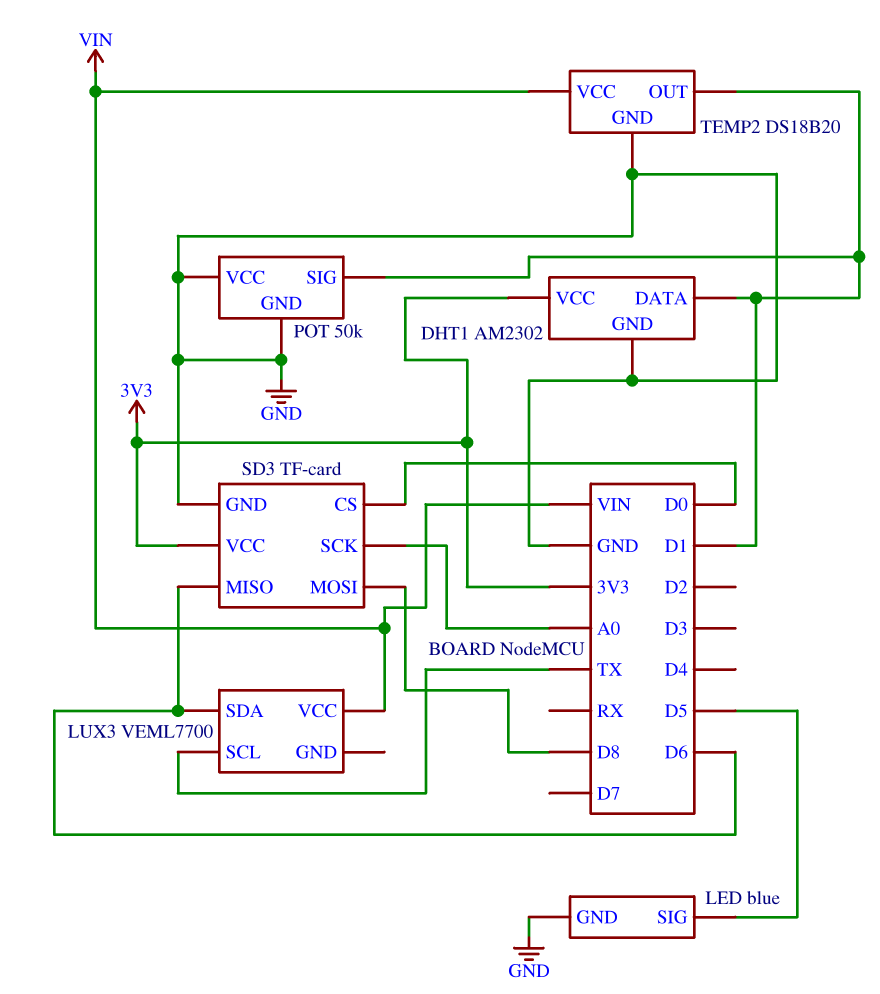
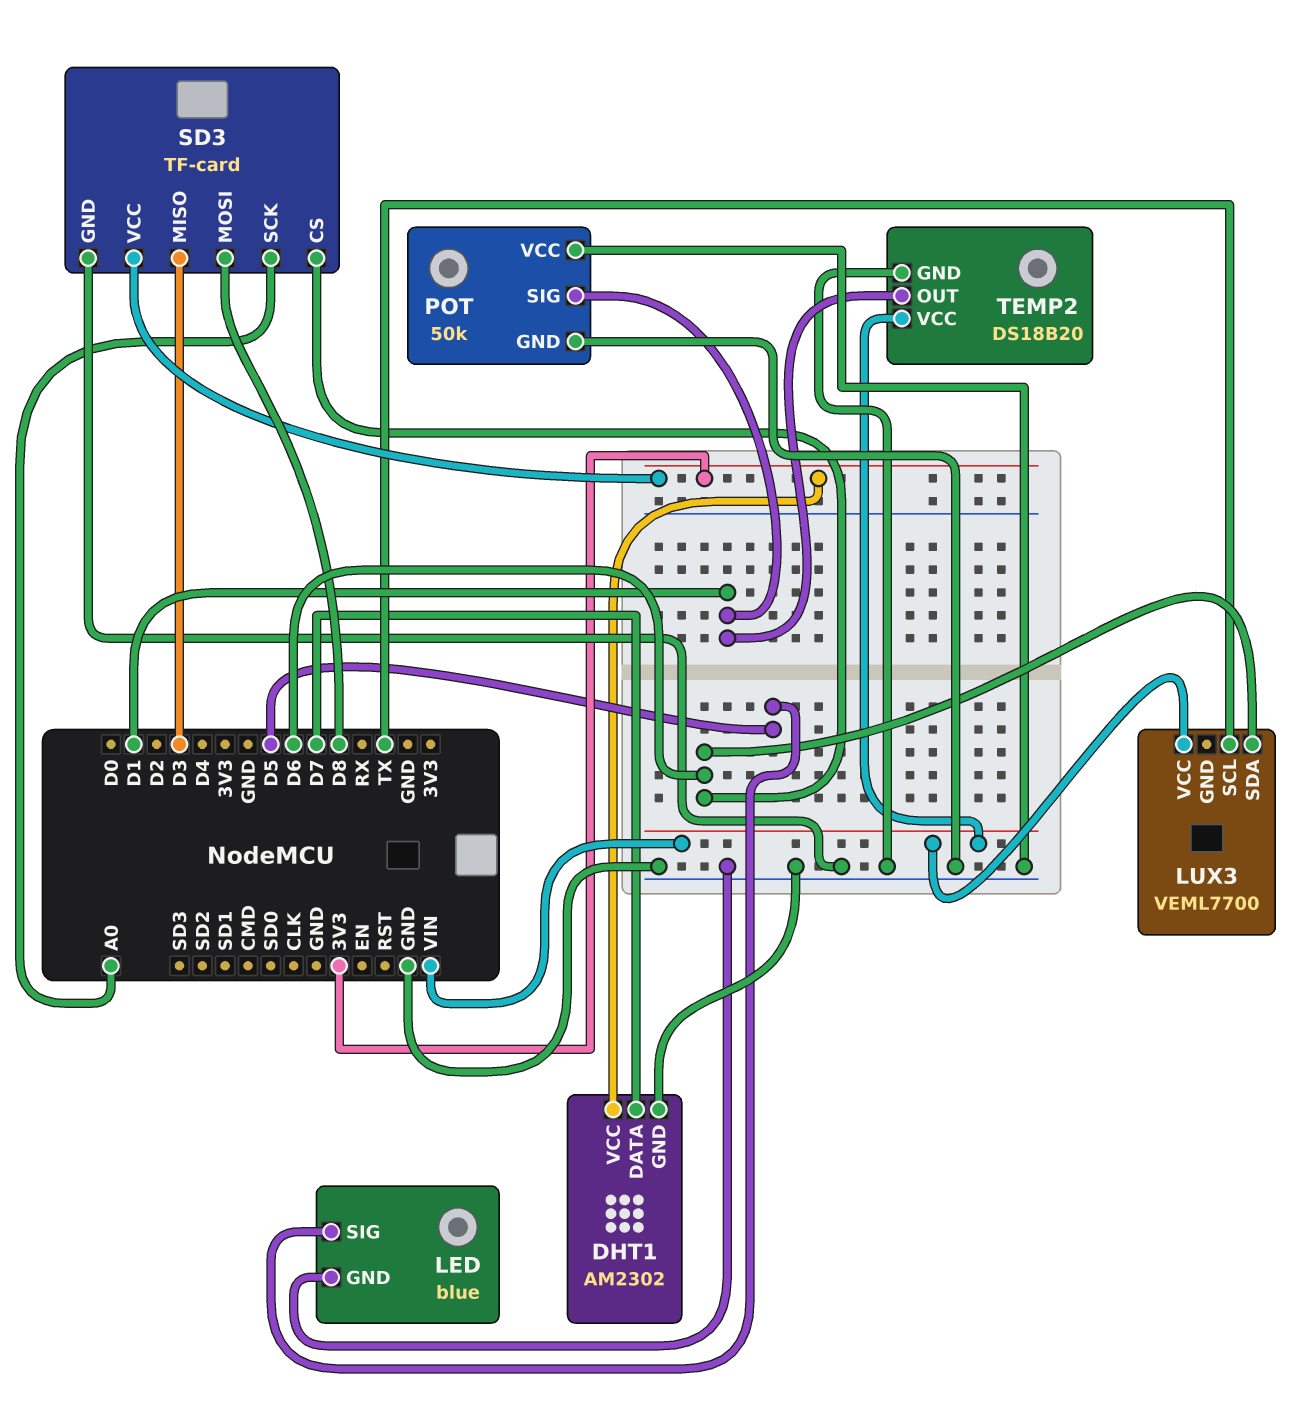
DHT1 pin DATA: D1 -> D7
SD3 pin CS: D0 -> D6
SD3 pin MISO: D6 -> D3

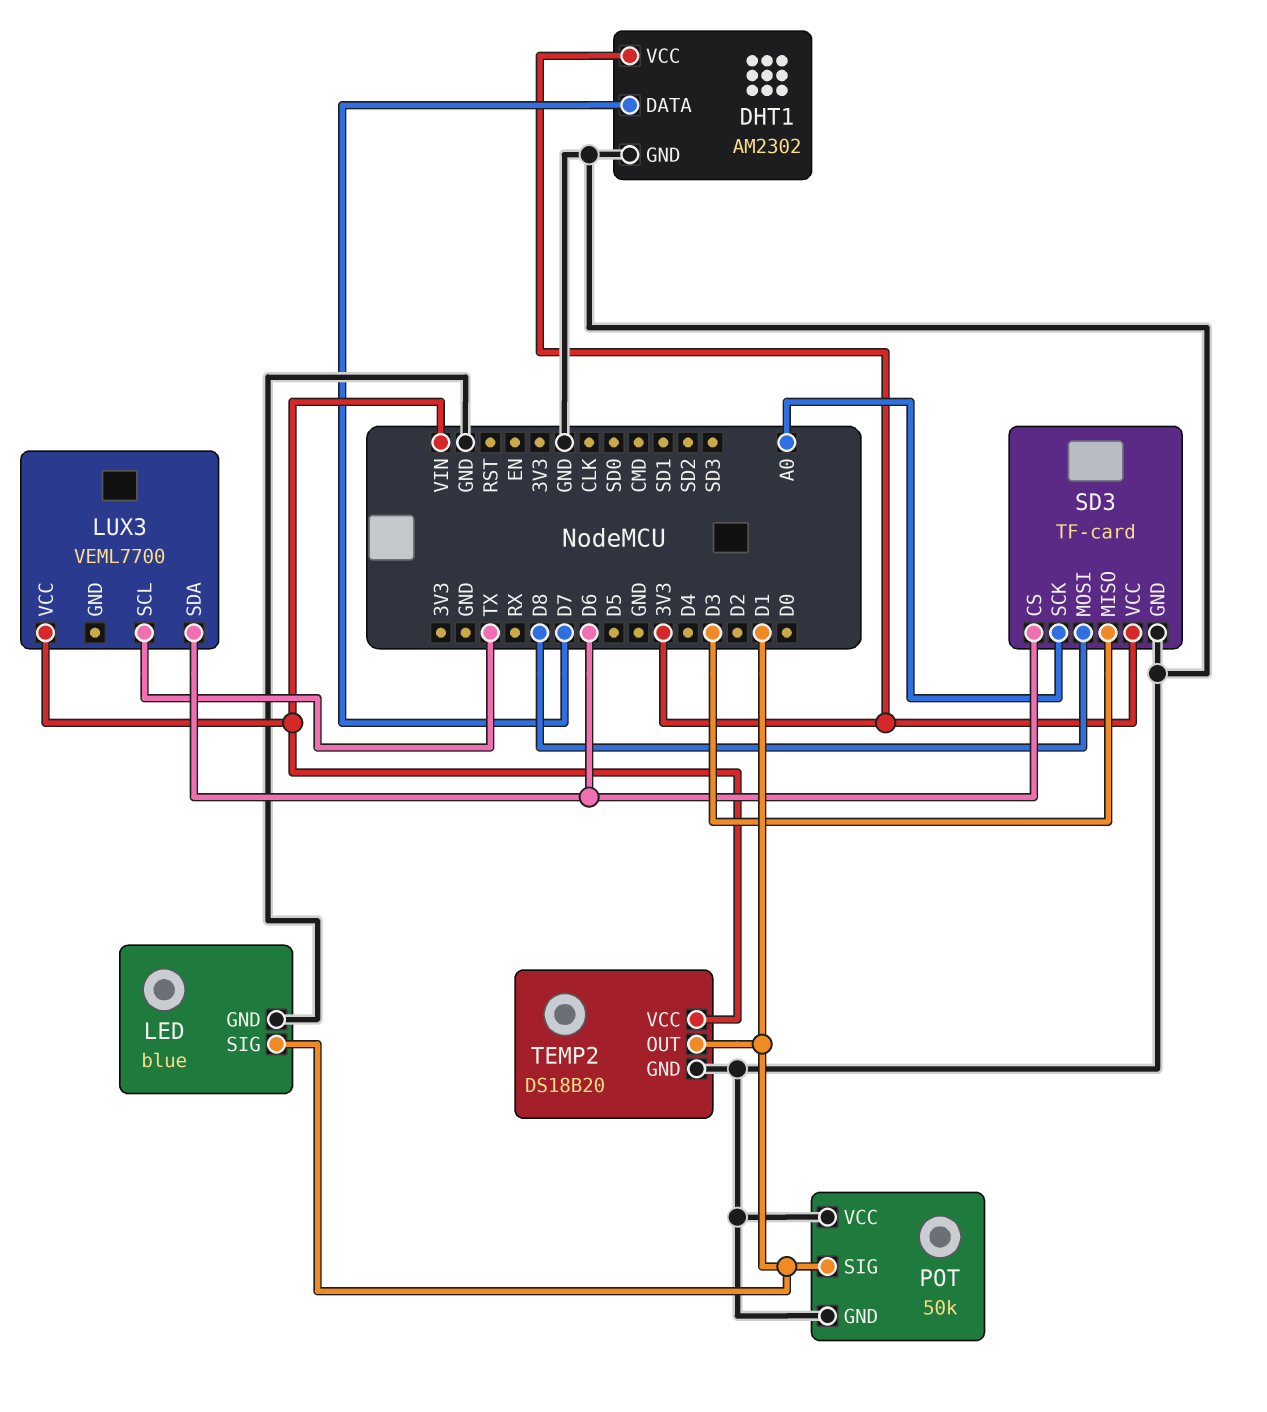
LED pin SIG: D5 -> D1

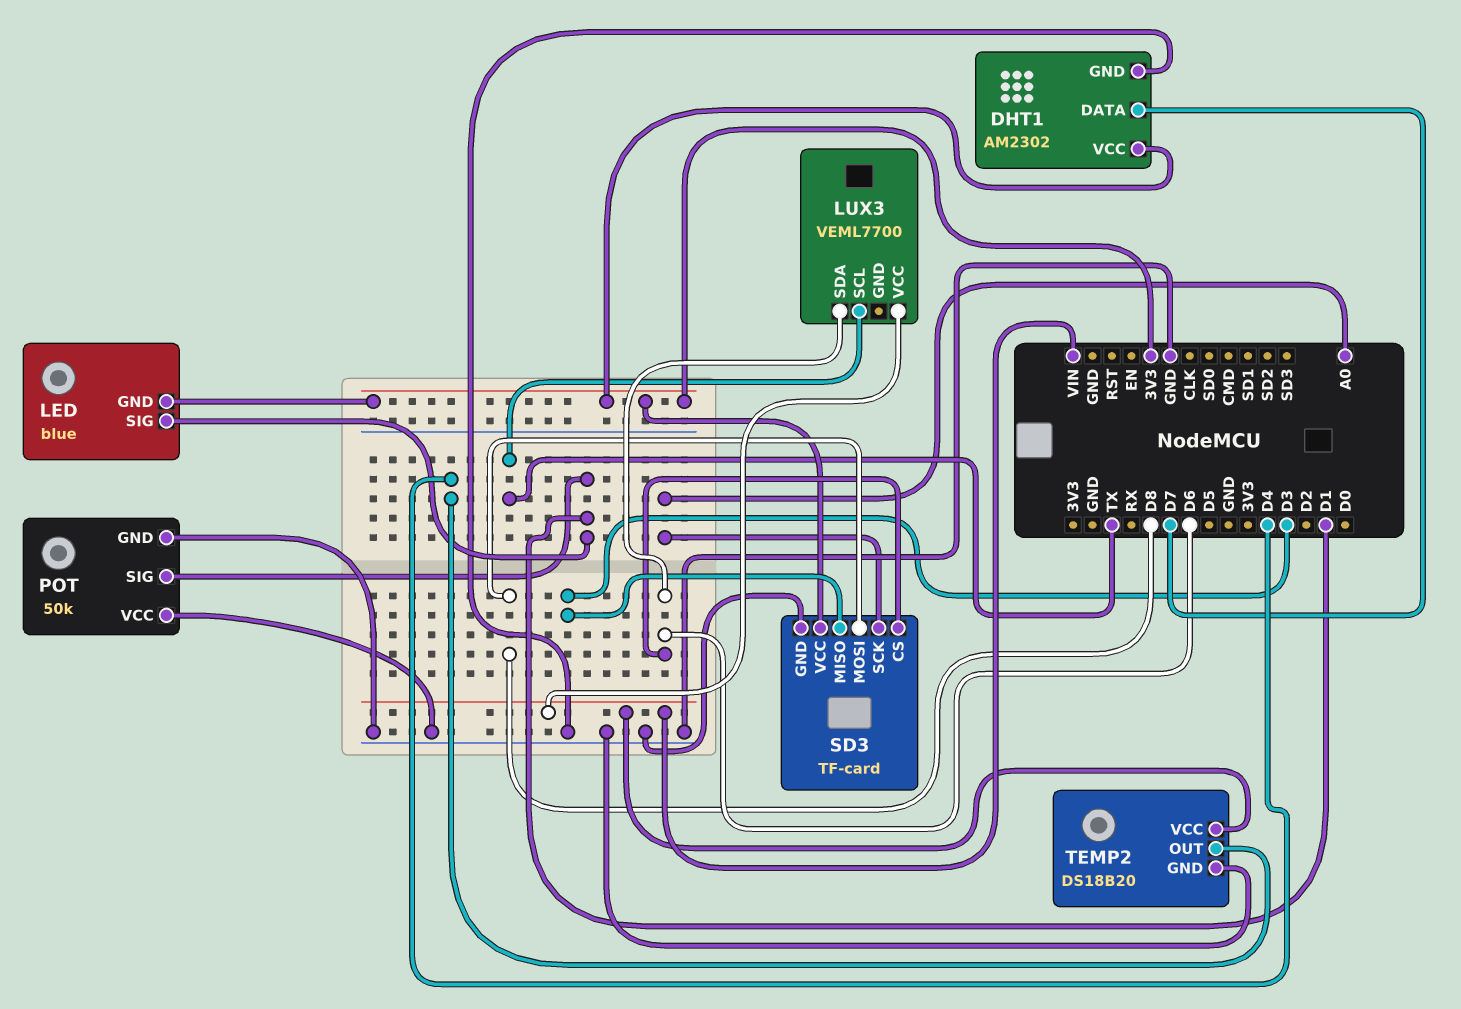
LED pin GND: GND -> 3V3
TEMP2 pin OUT: D1 -> D4

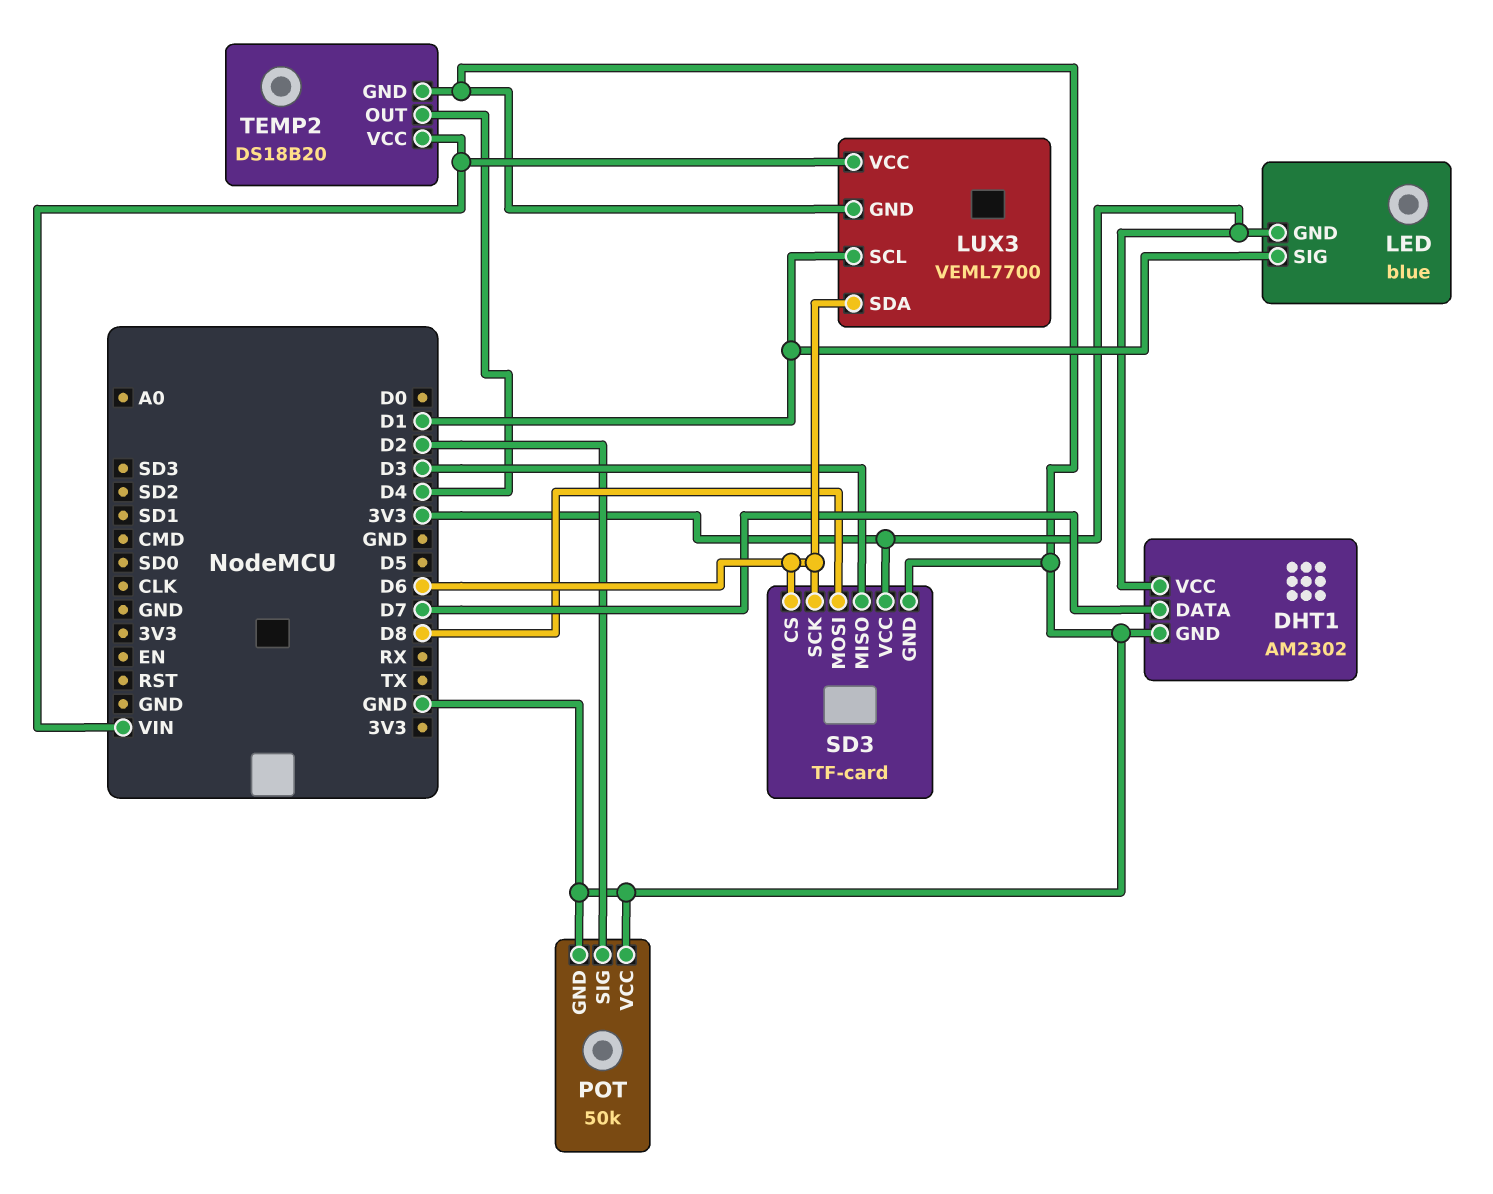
LUX3 pin GND: none -> GND
LUX3 pin SCL: TX -> D1
POT pin SIG: D1 -> D2
SD3 pin SCK: A0 -> D6

